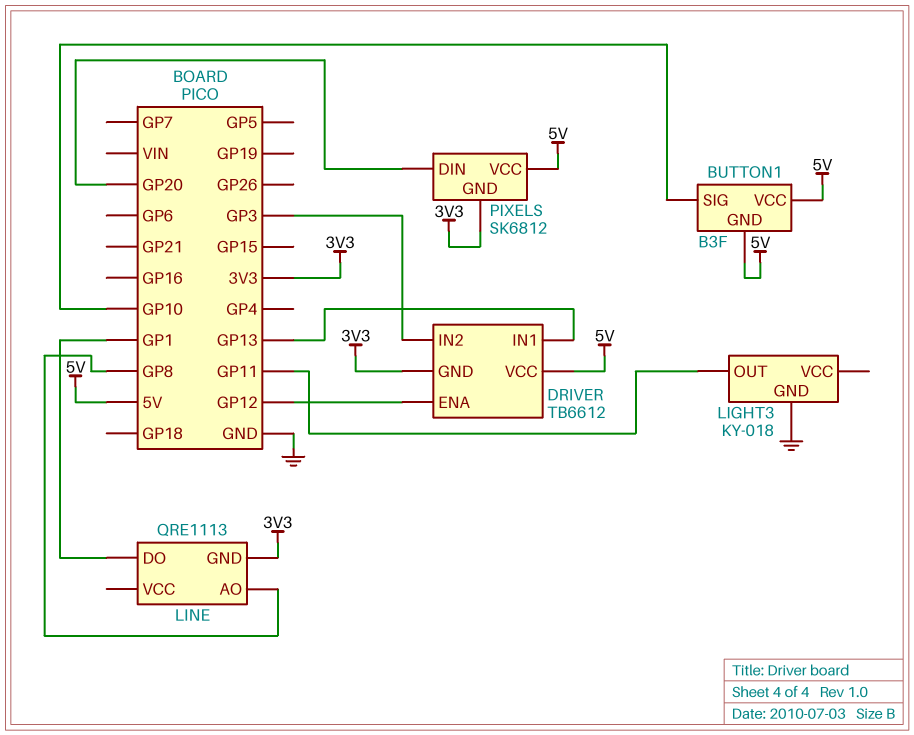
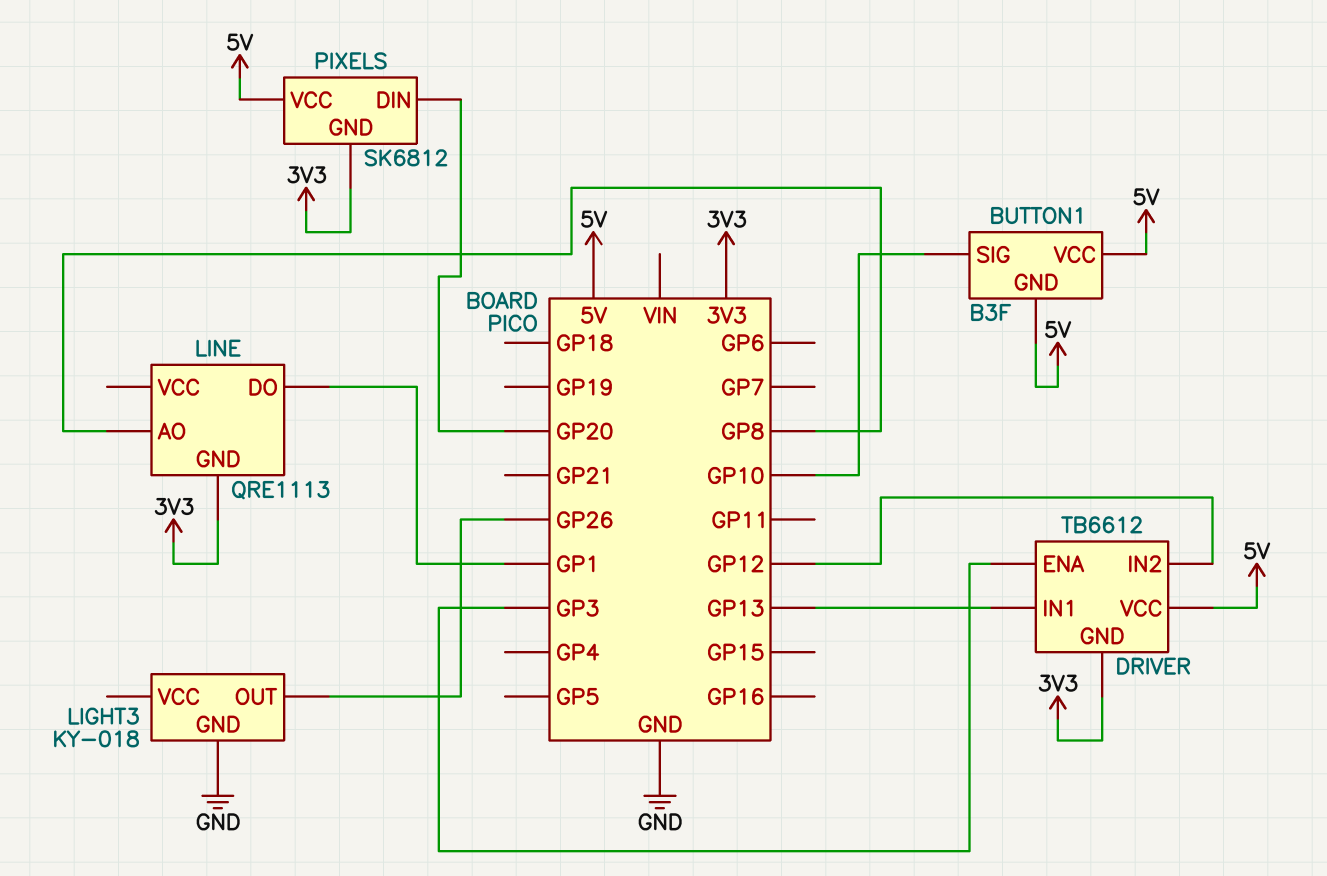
DRIVER pin ENA: GP12 -> GP3
DRIVER pin IN2: GP3 -> GP12
LIGHT3 pin OUT: GP11 -> GP26

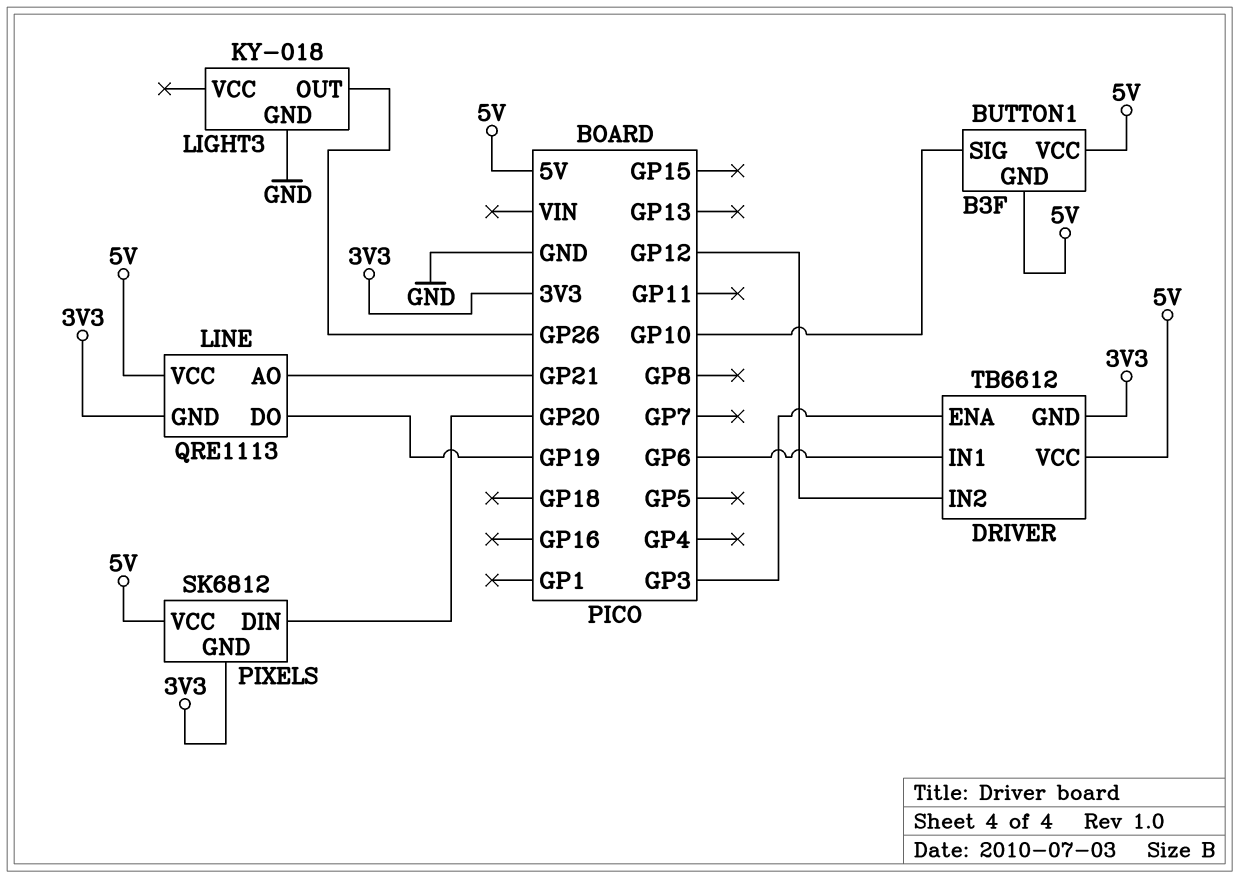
DRIVER pin IN1: GP13 -> GP6
LINE pin AO: GP8 -> GP21
LINE pin DO: GP1 -> GP19
LINE pin VCC: none -> 5V

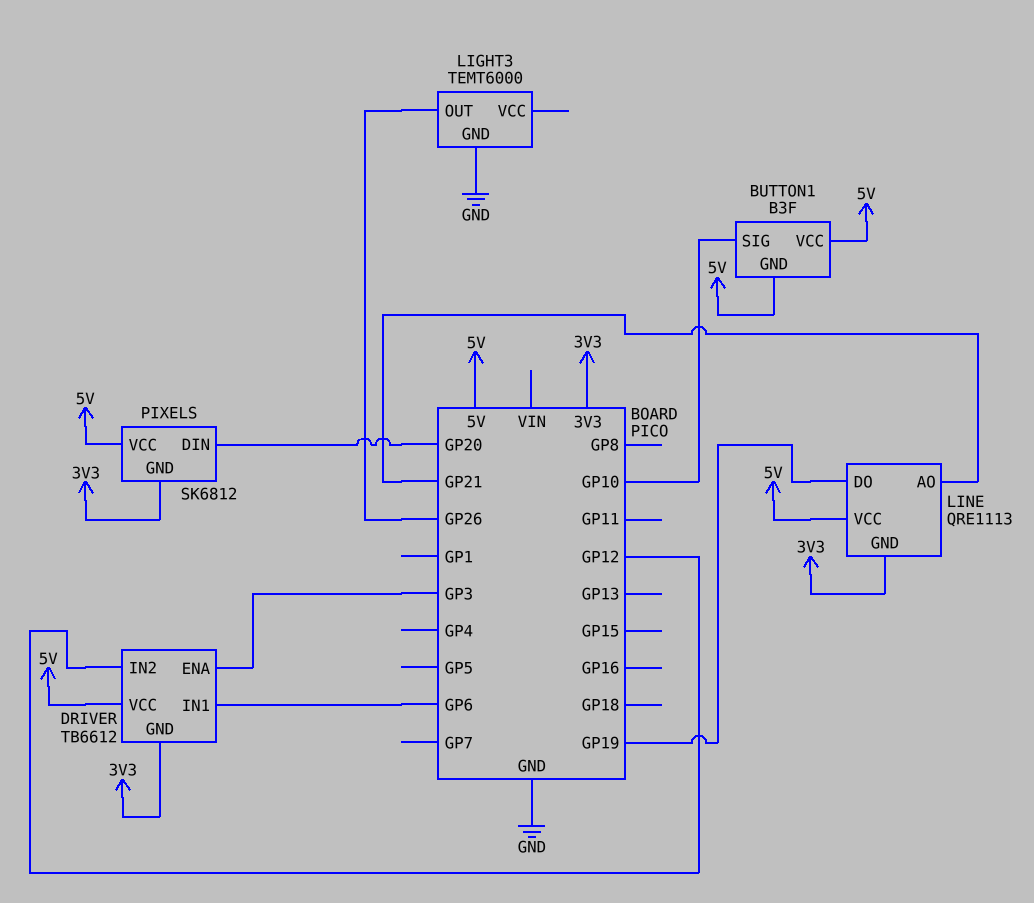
LIGHT3: KY-018 -> TEMT6000

